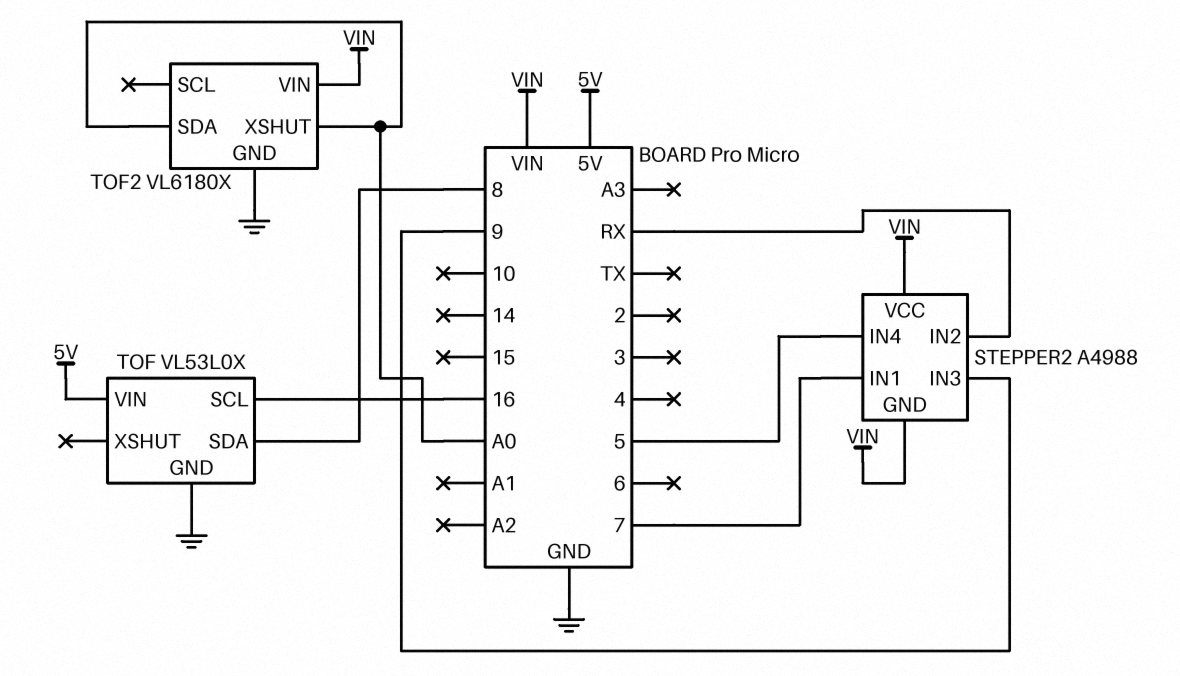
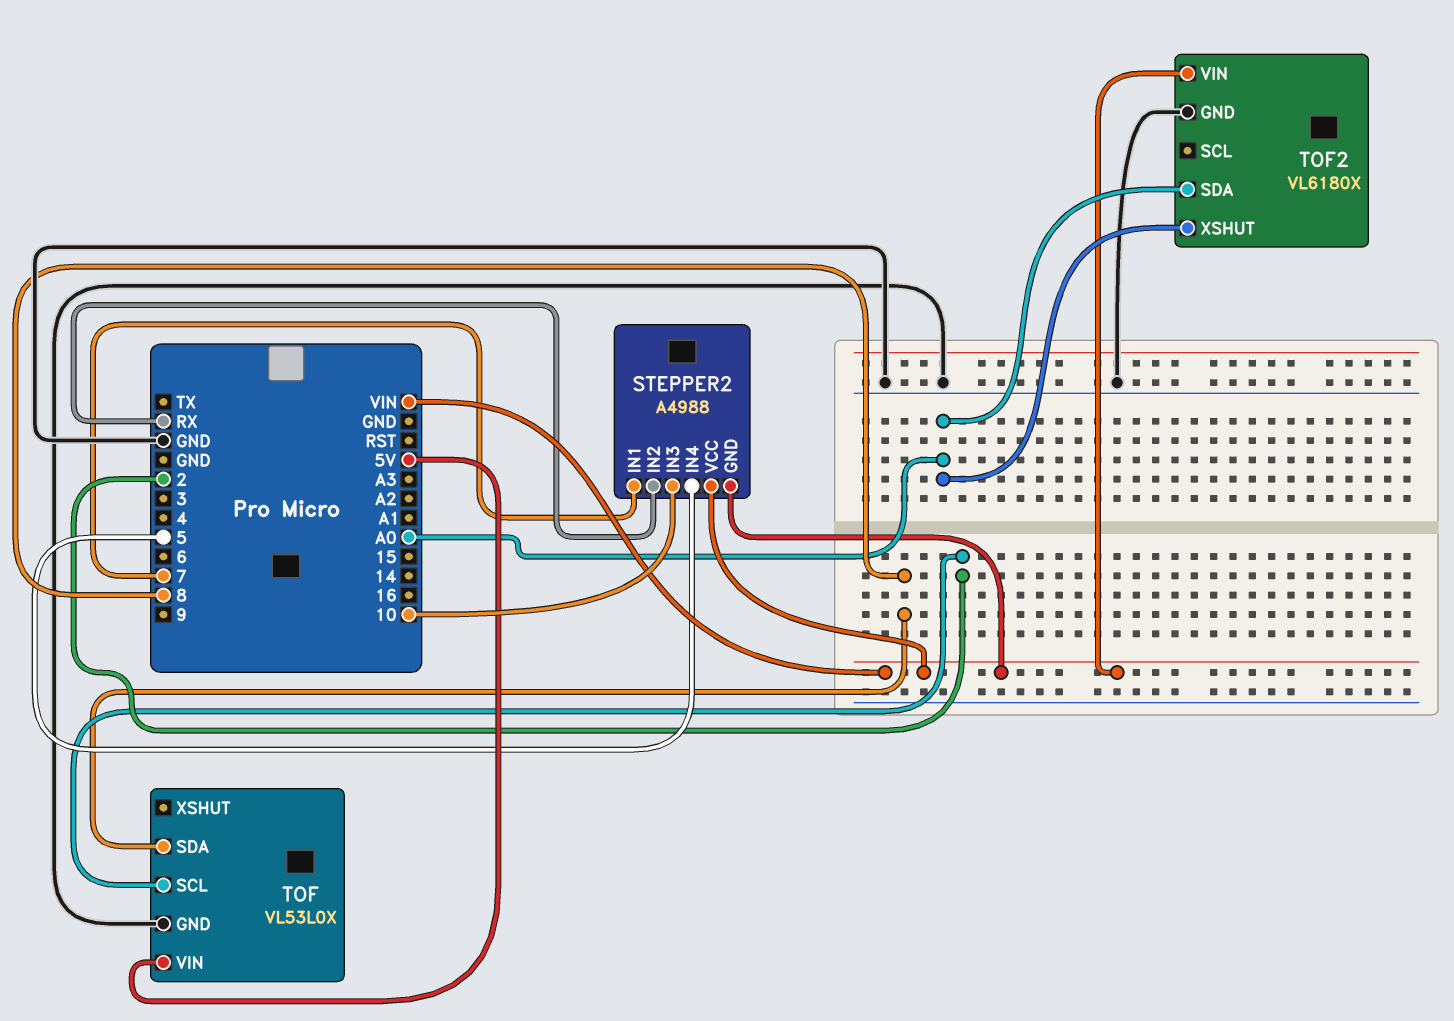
STEPPER2 pin IN3: 9 -> 10
TOF pin SCL: 16 -> 2

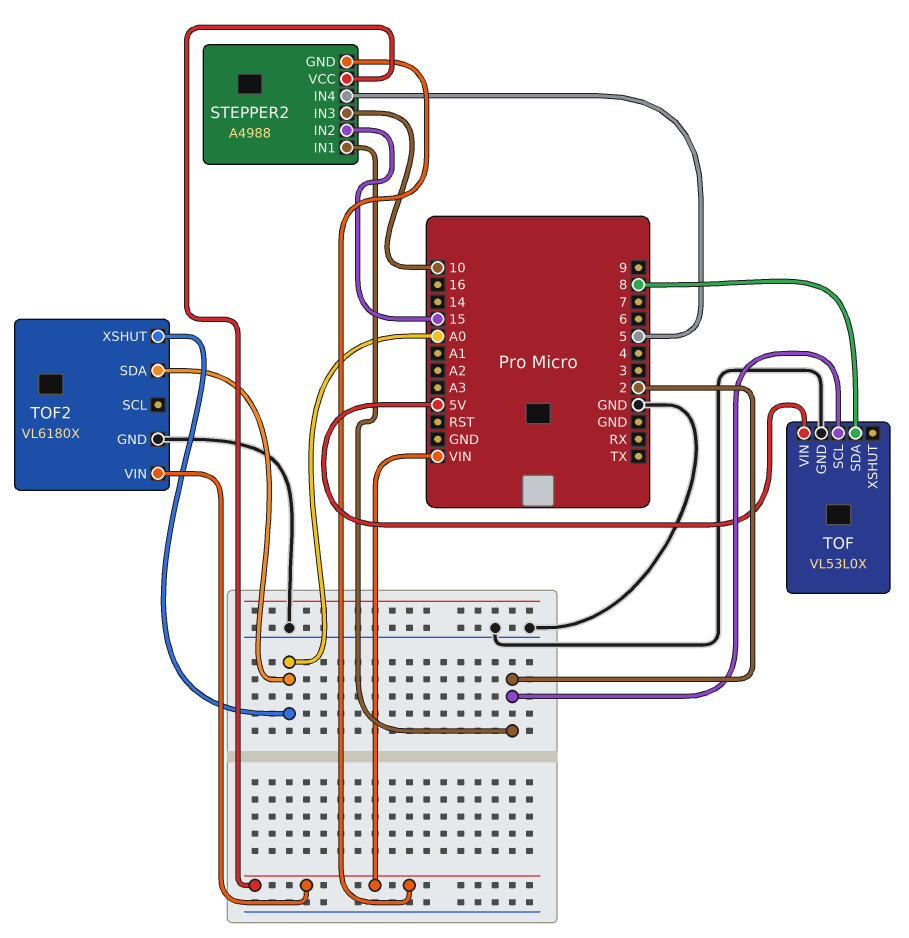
STEPPER2 pin IN1: 7 -> 2
STEPPER2 pin IN2: RX -> 15

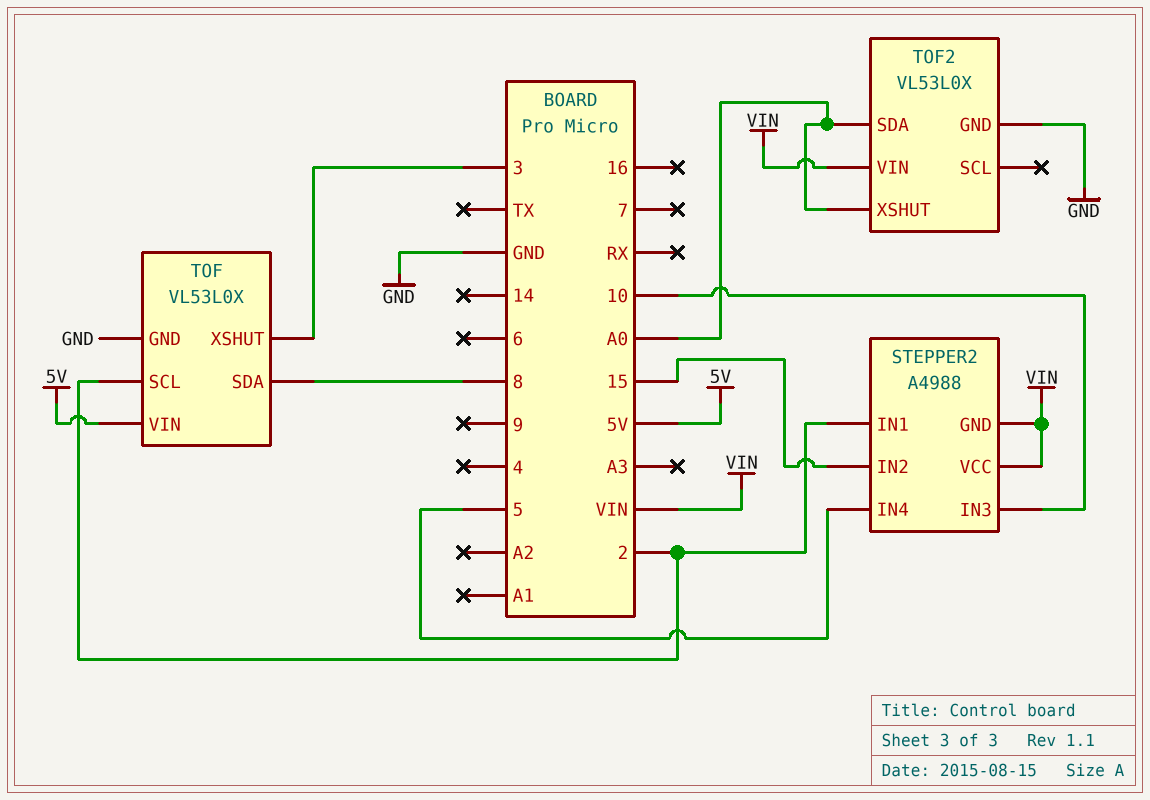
TOF pin XSHUT: none -> 3
TOF2: VL6180X -> VL53L0X

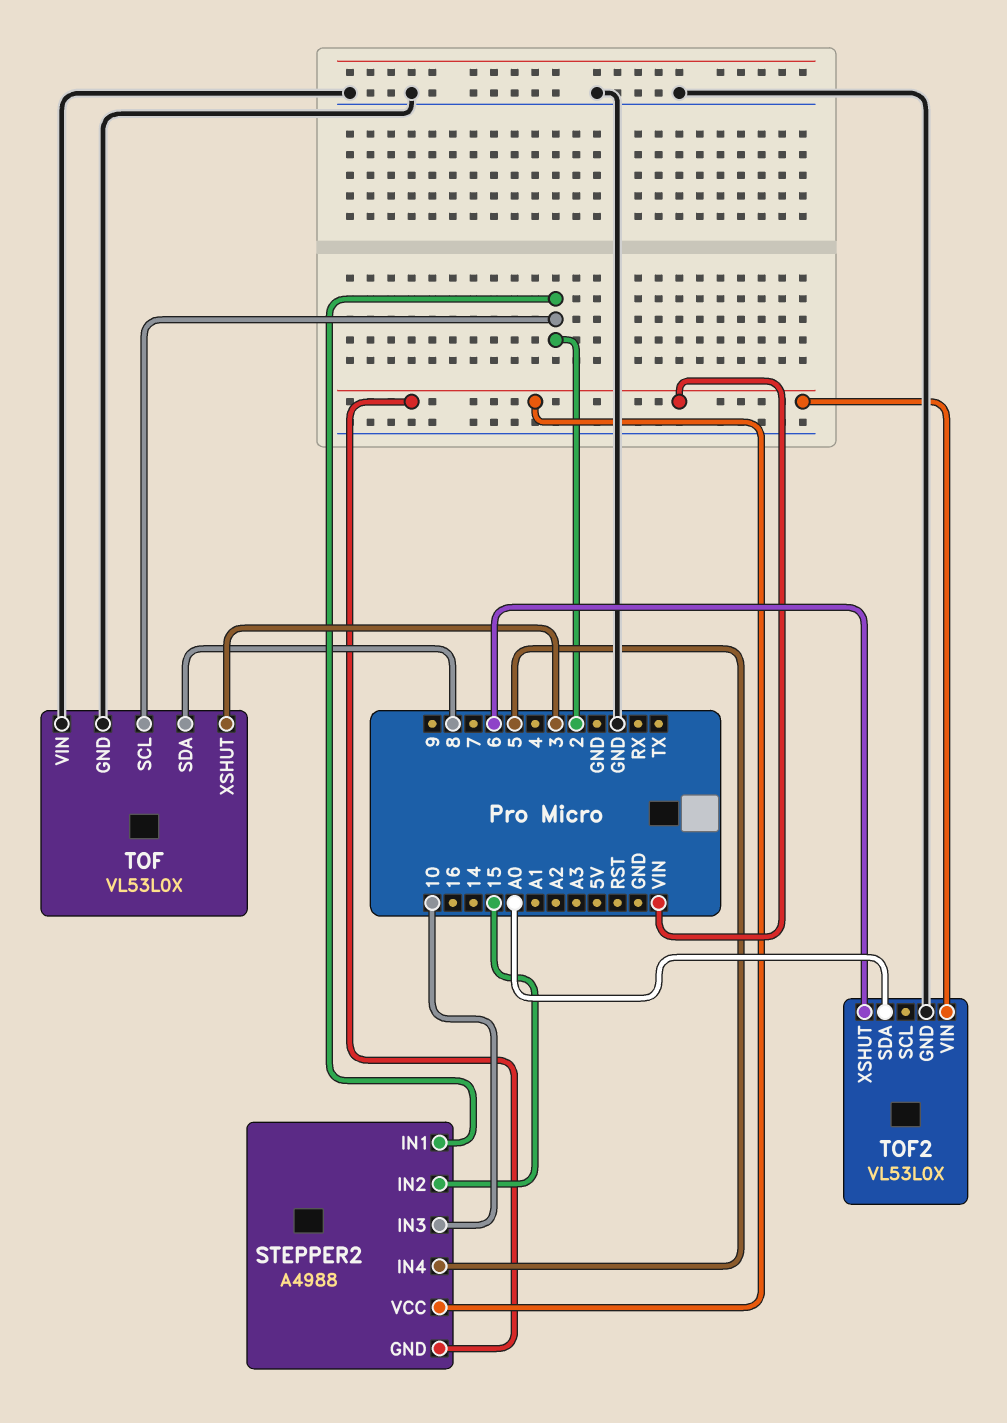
TOF pin VIN: 5V -> GND
TOF2 pin XSHUT: A0 -> 6

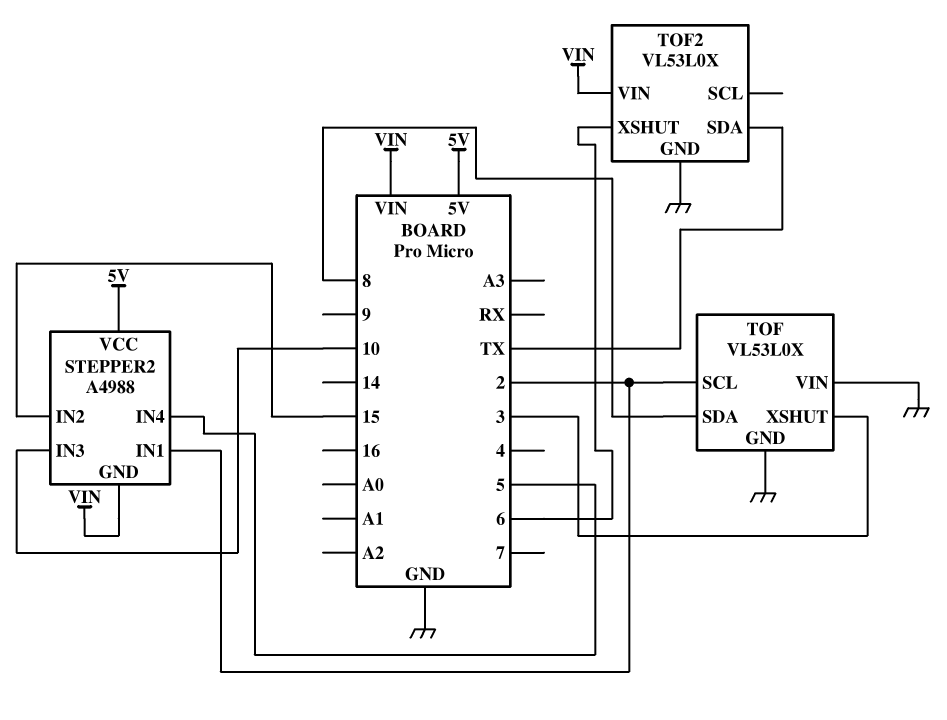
STEPPER2 pin VCC: VIN -> 5V
TOF2 pin SDA: A0 -> TX

